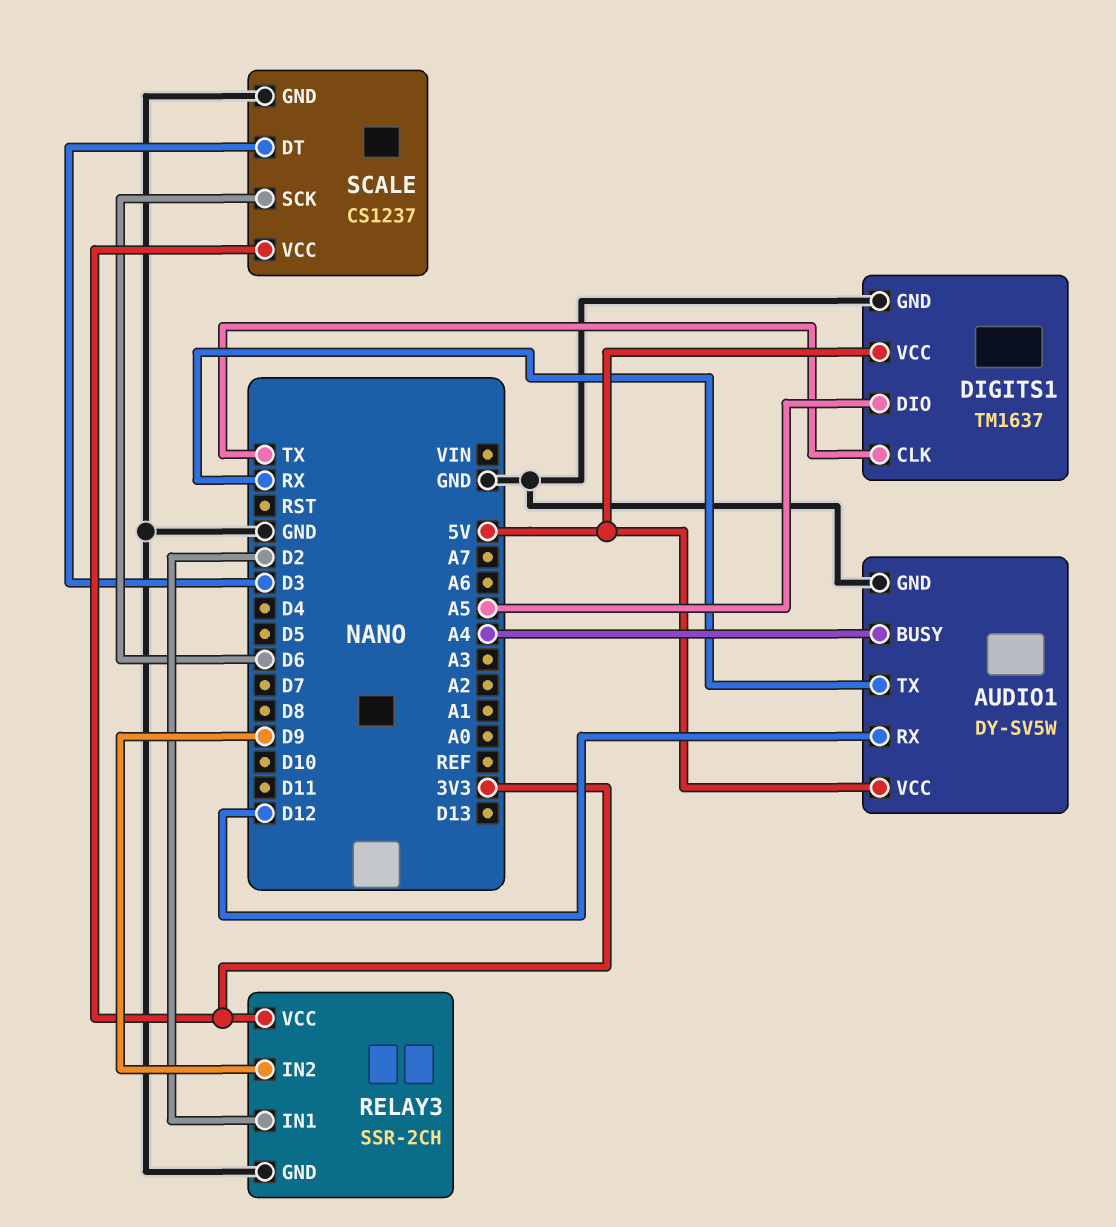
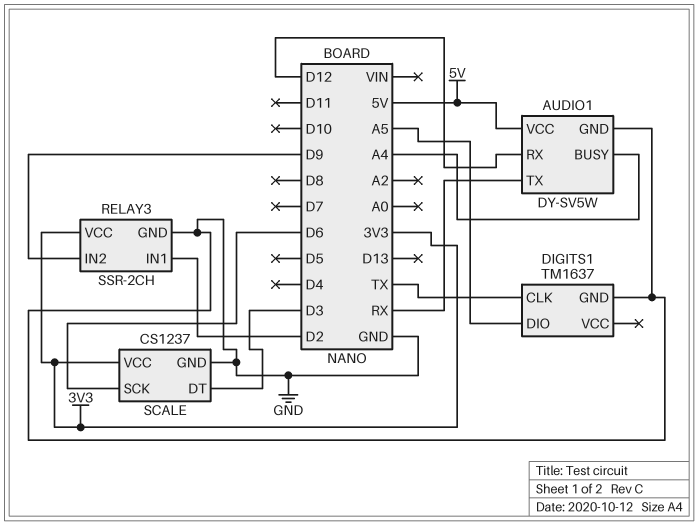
DIGITS1 pin VCC: 5V -> none

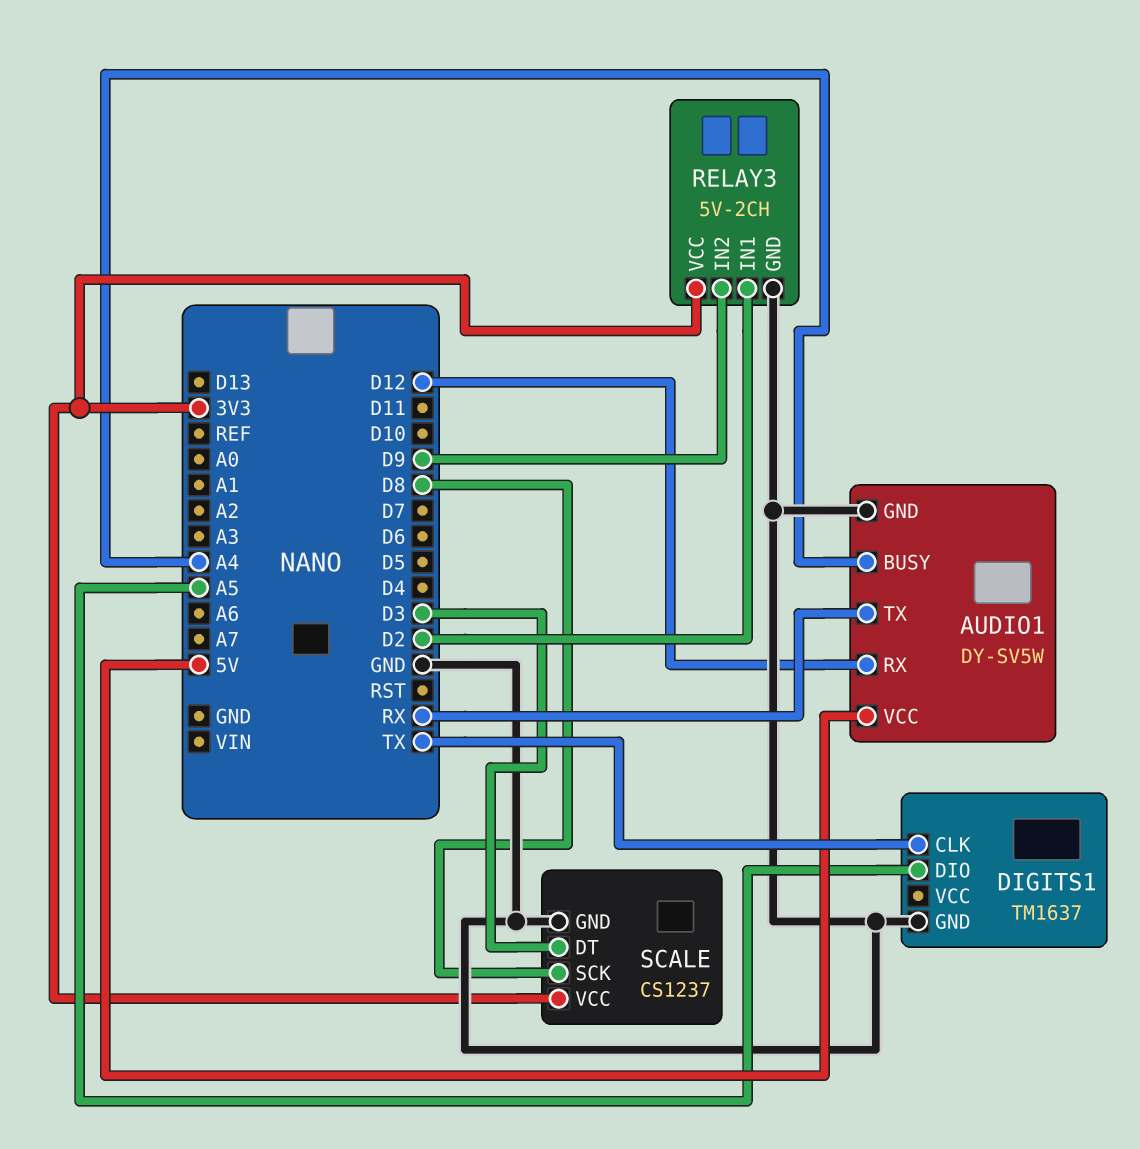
RELAY3: SSR-2CH -> 5V-2CH
SCALE pin SCK: D6 -> D8

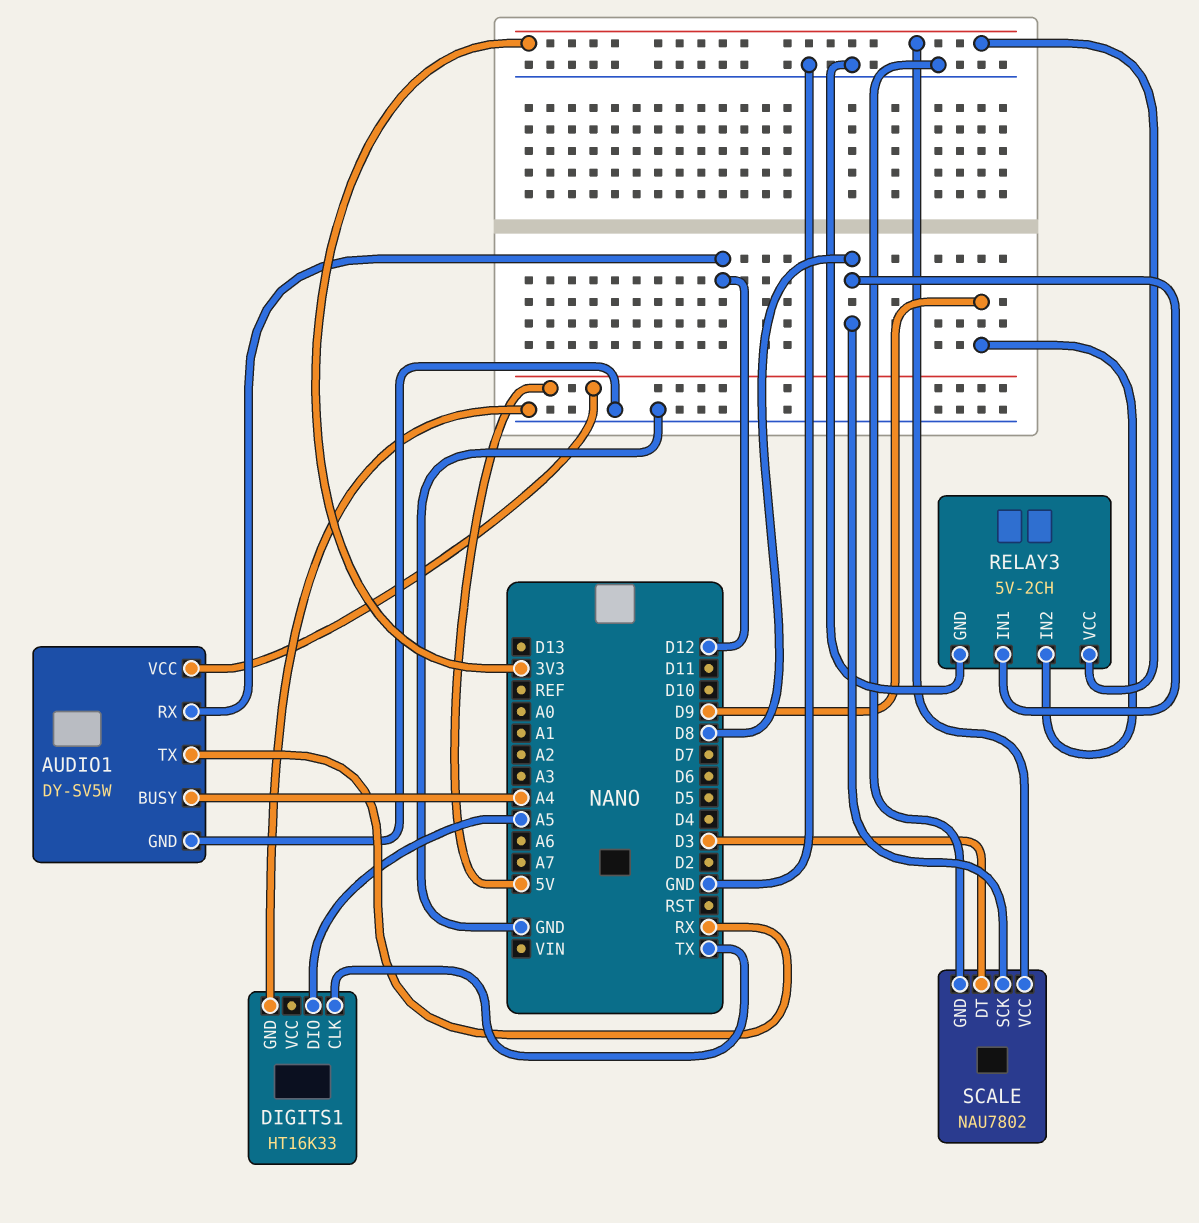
DIGITS1: TM1637 -> HT16K33
RELAY3 pin IN1: D2 -> D8
SCALE: CS1237 -> NAU7802

